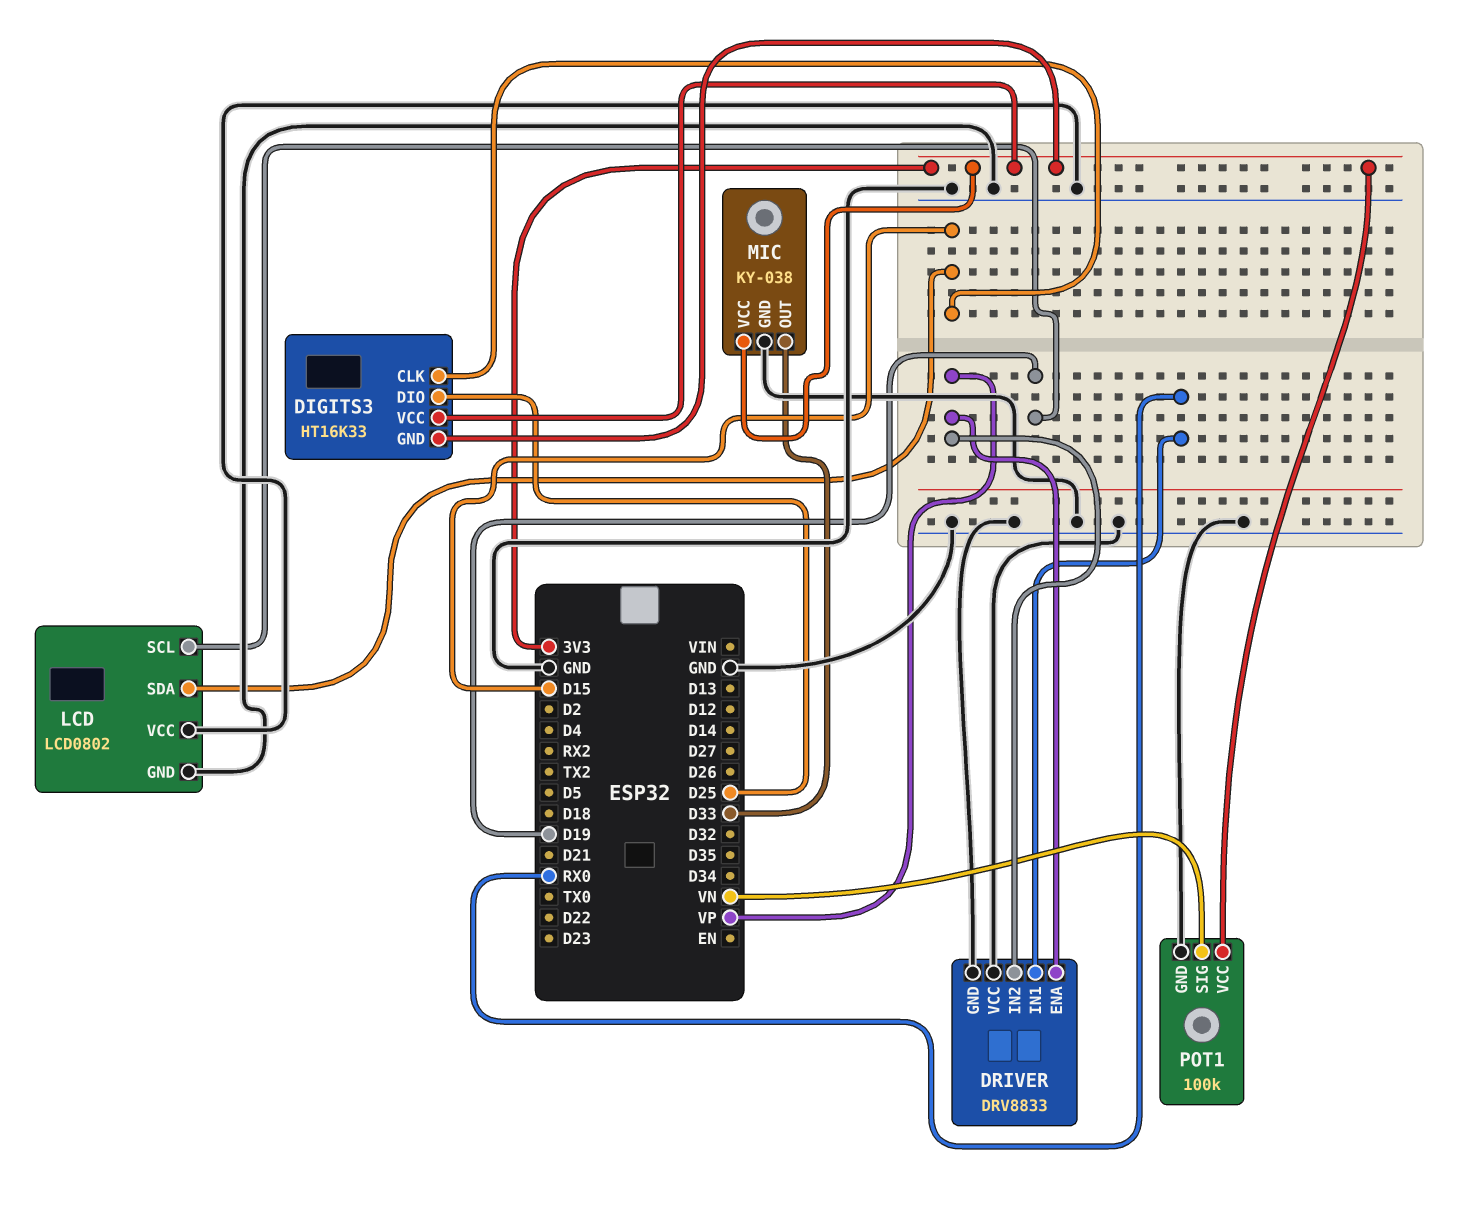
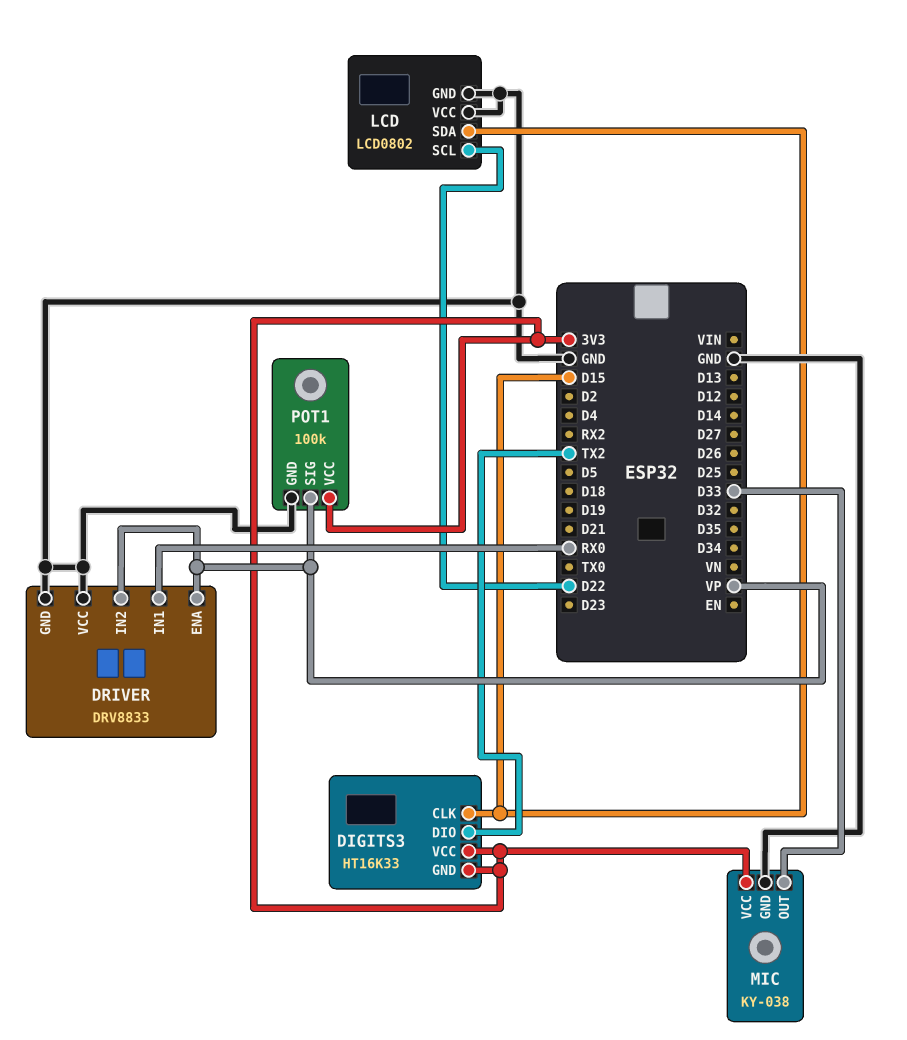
DIGITS3 pin DIO: D25 -> TX2
LCD pin SCL: D19 -> D22
POT1 pin SIG: VN -> VP

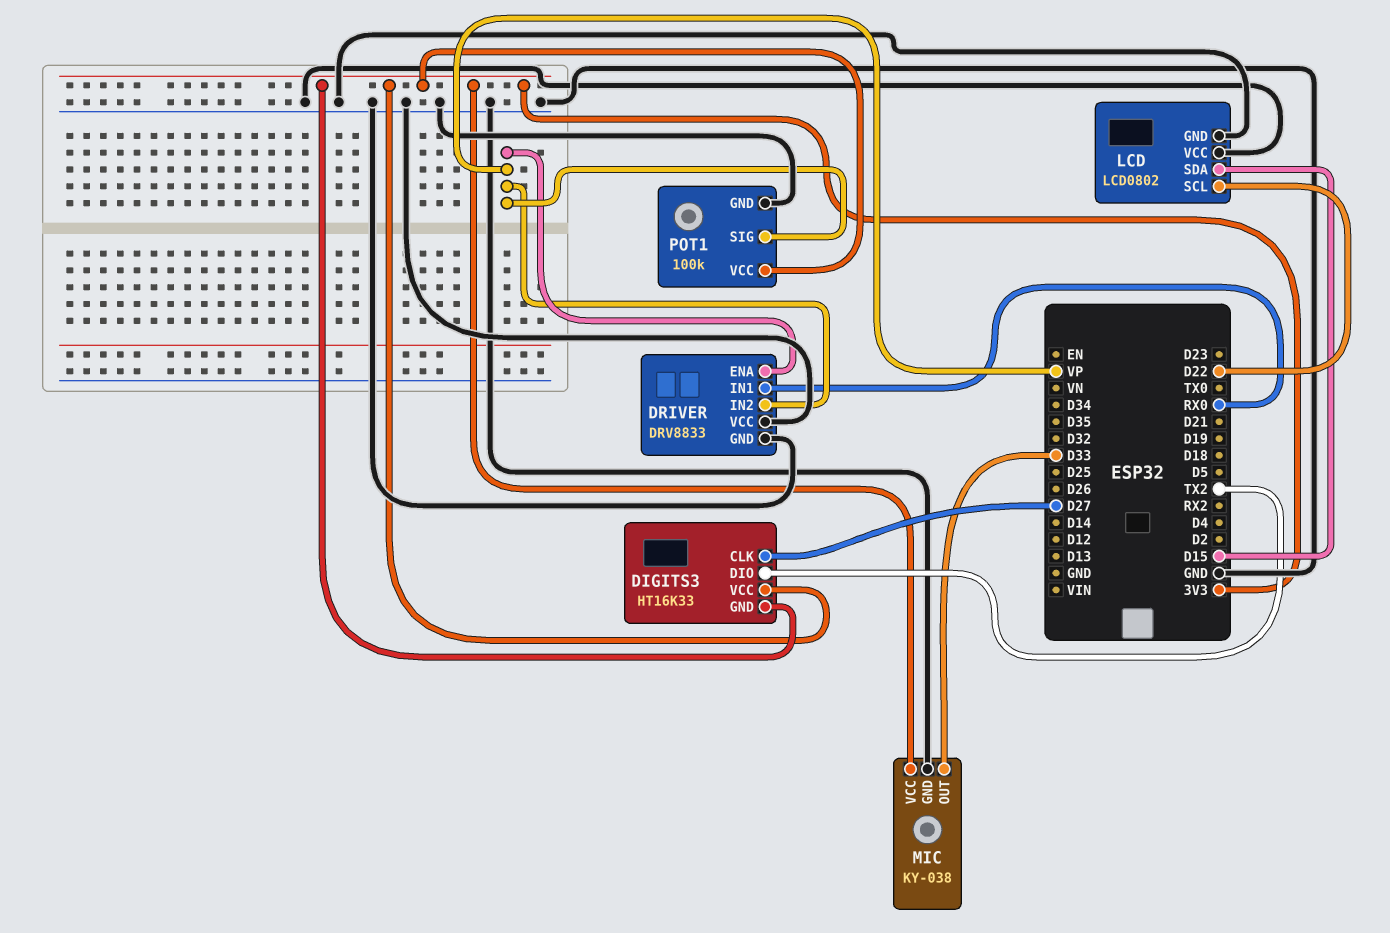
DIGITS3 pin CLK: D15 -> D27

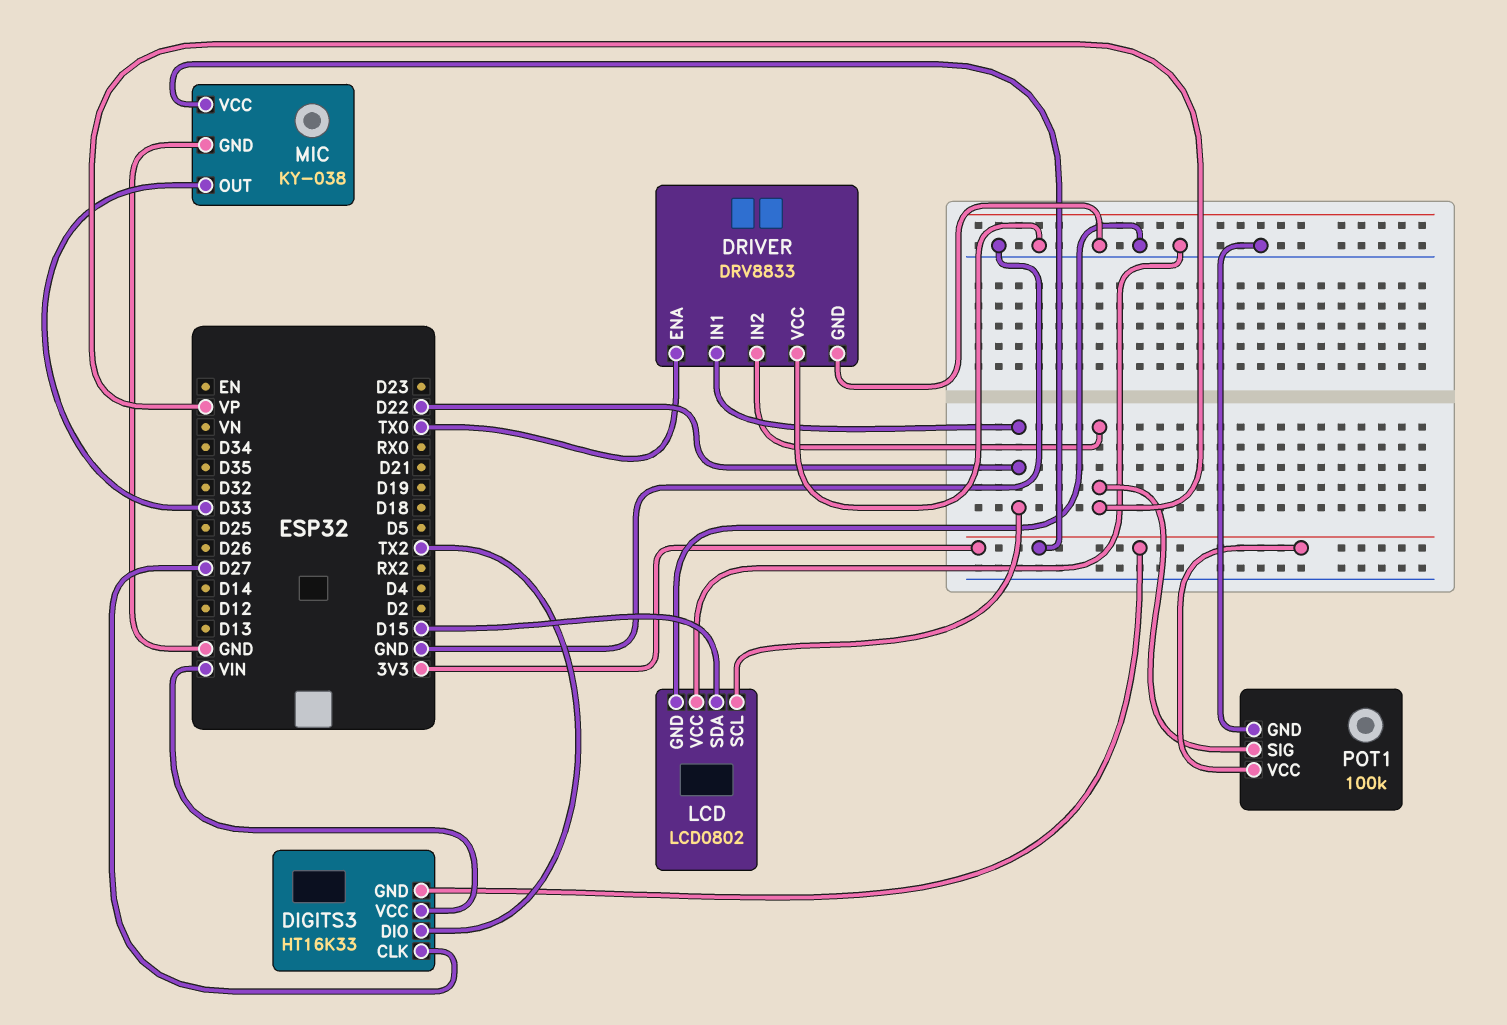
DIGITS3 pin VCC: 3V3 -> VIN
DRIVER pin ENA: VP -> TX0
DRIVER pin IN1: RX0 -> D22

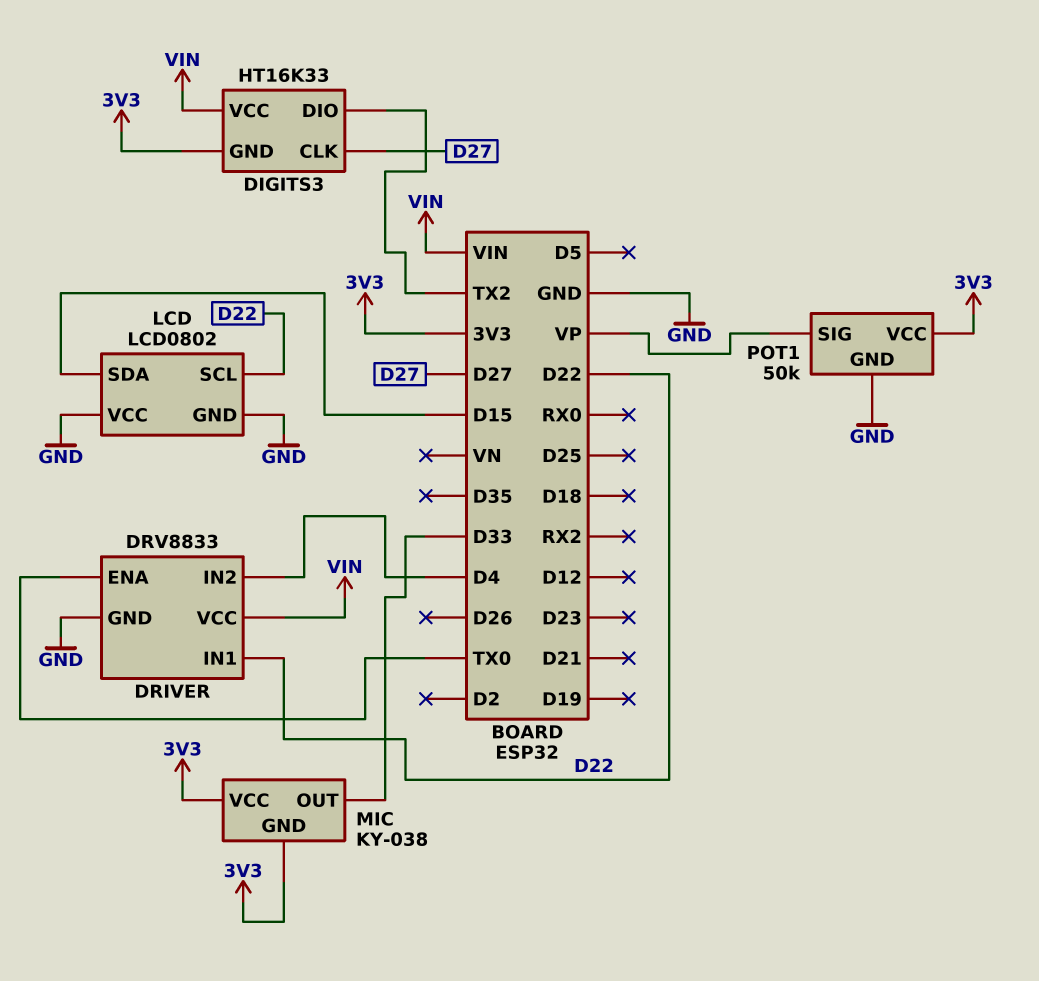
DRIVER pin IN2: VP -> D4
DRIVER pin VCC: GND -> VIN
MIC pin GND: GND -> 3V3
POT1: 100k -> 50k

